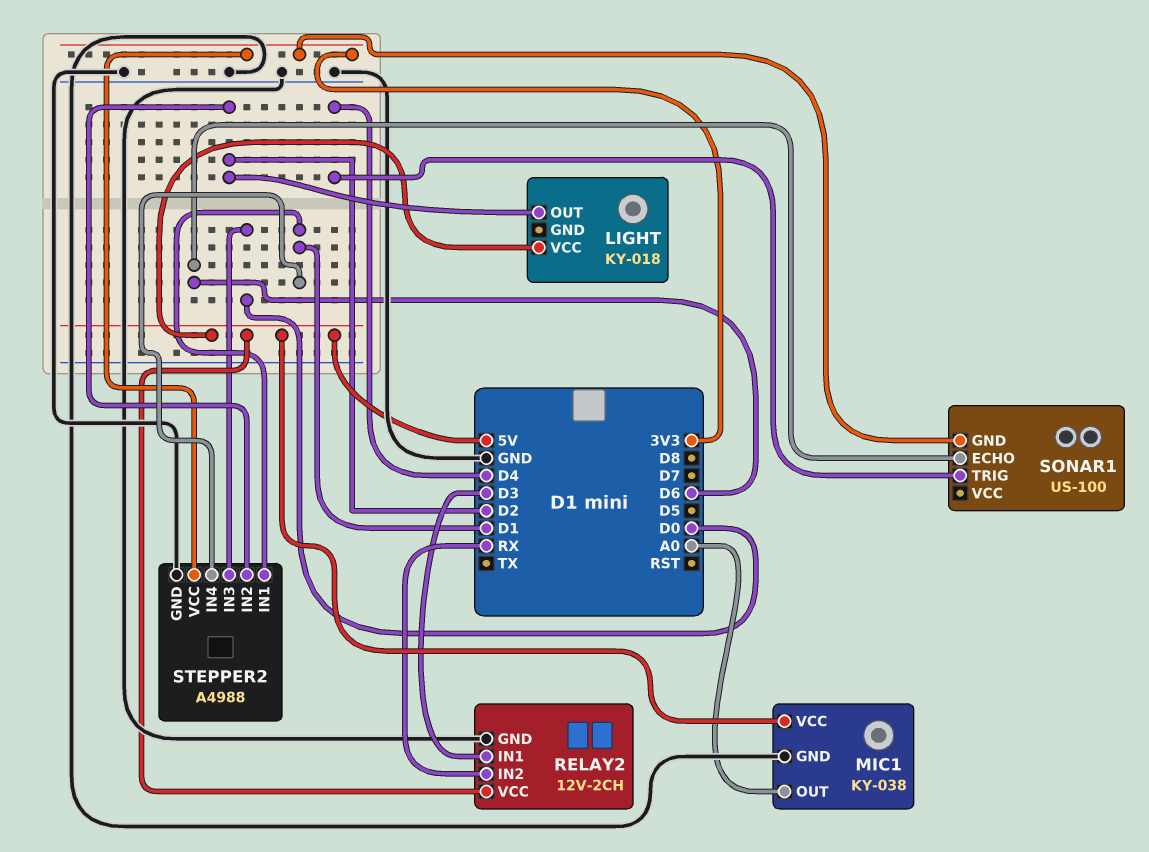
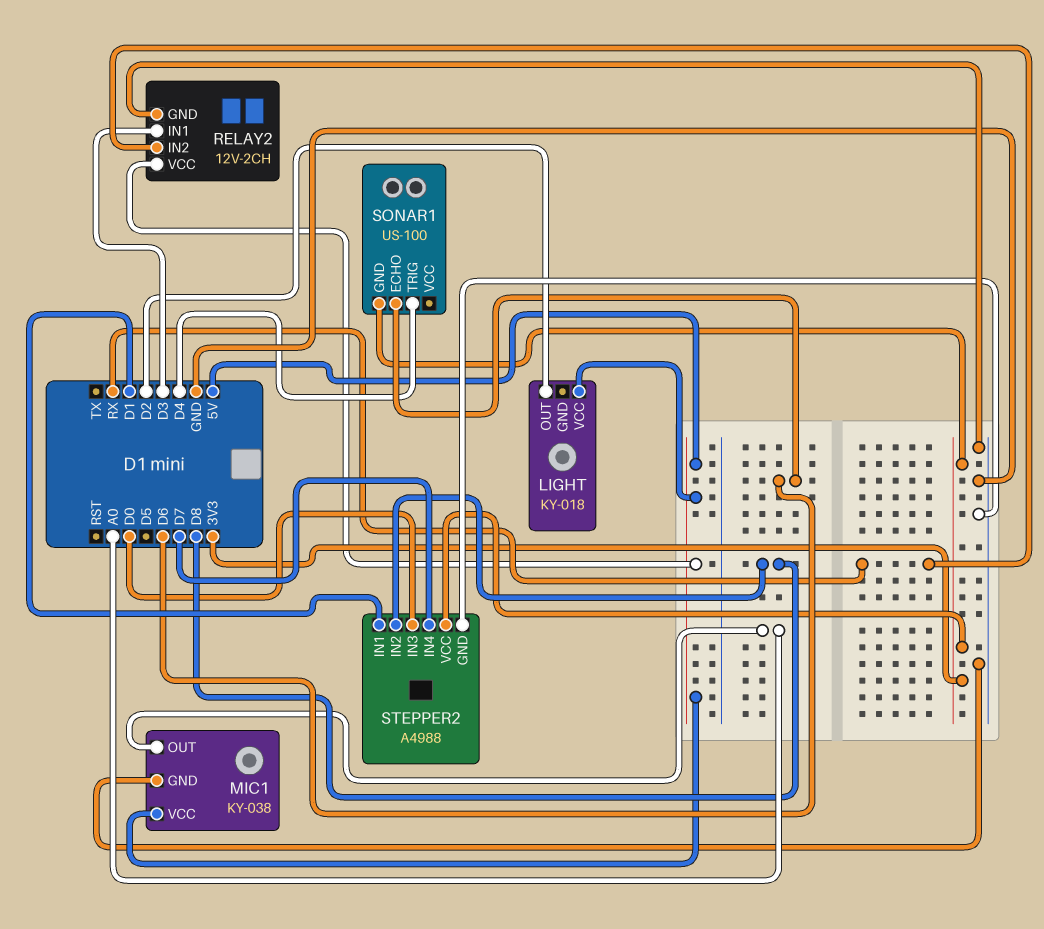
STEPPER2 pin IN2: D2 -> D8
STEPPER2 pin IN4: D1 -> D7

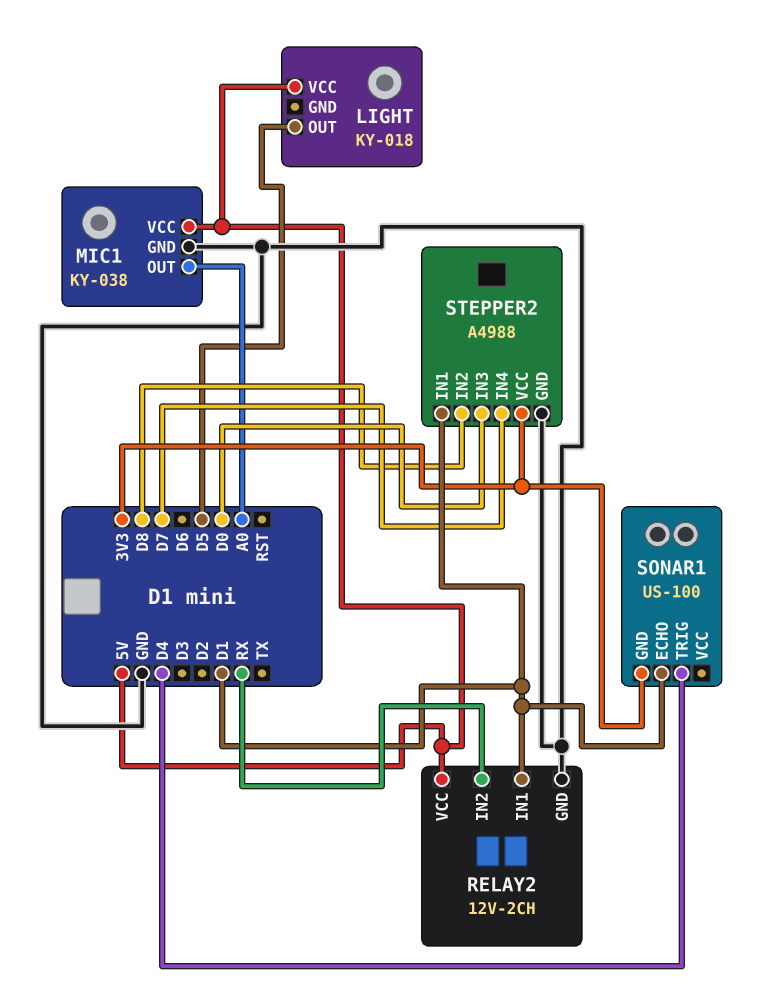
LIGHT pin OUT: D2 -> D5
RELAY2 pin IN1: D3 -> D1
SONAR1 pin ECHO: D6 -> D1

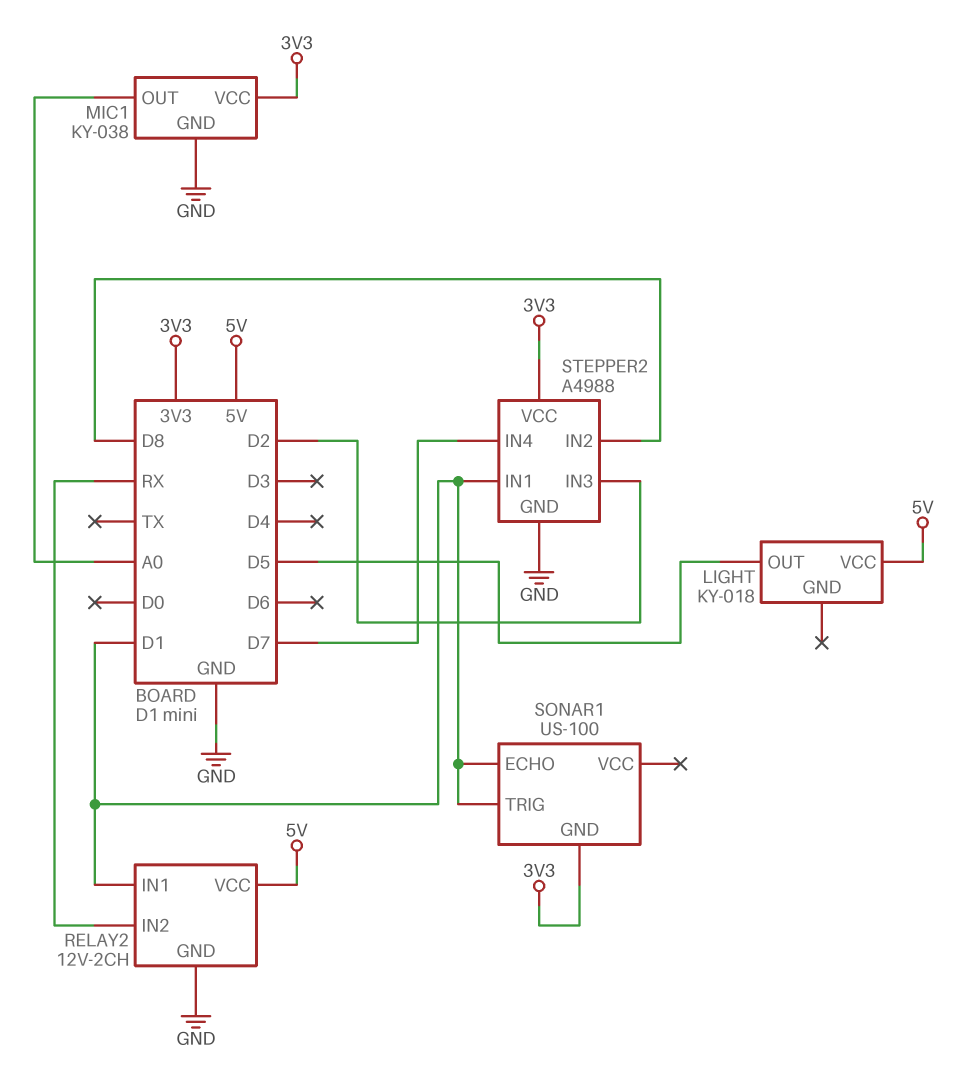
MIC1 pin VCC: 5V -> 3V3
SONAR1 pin TRIG: D4 -> D1
STEPPER2 pin IN3: D0 -> D2

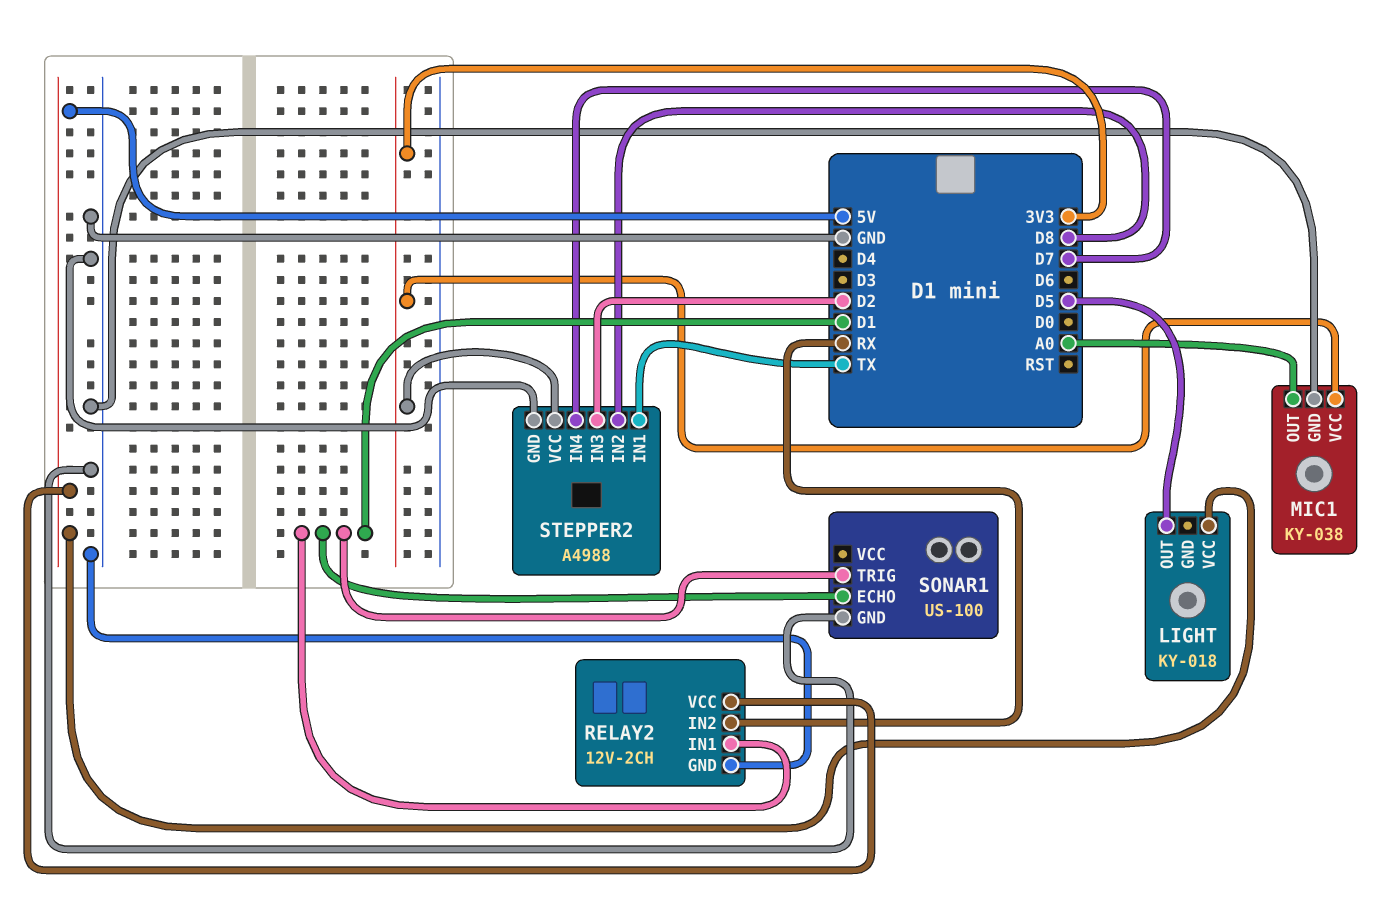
SONAR1 pin GND: 3V3 -> GND
STEPPER2 pin IN1: D1 -> TX

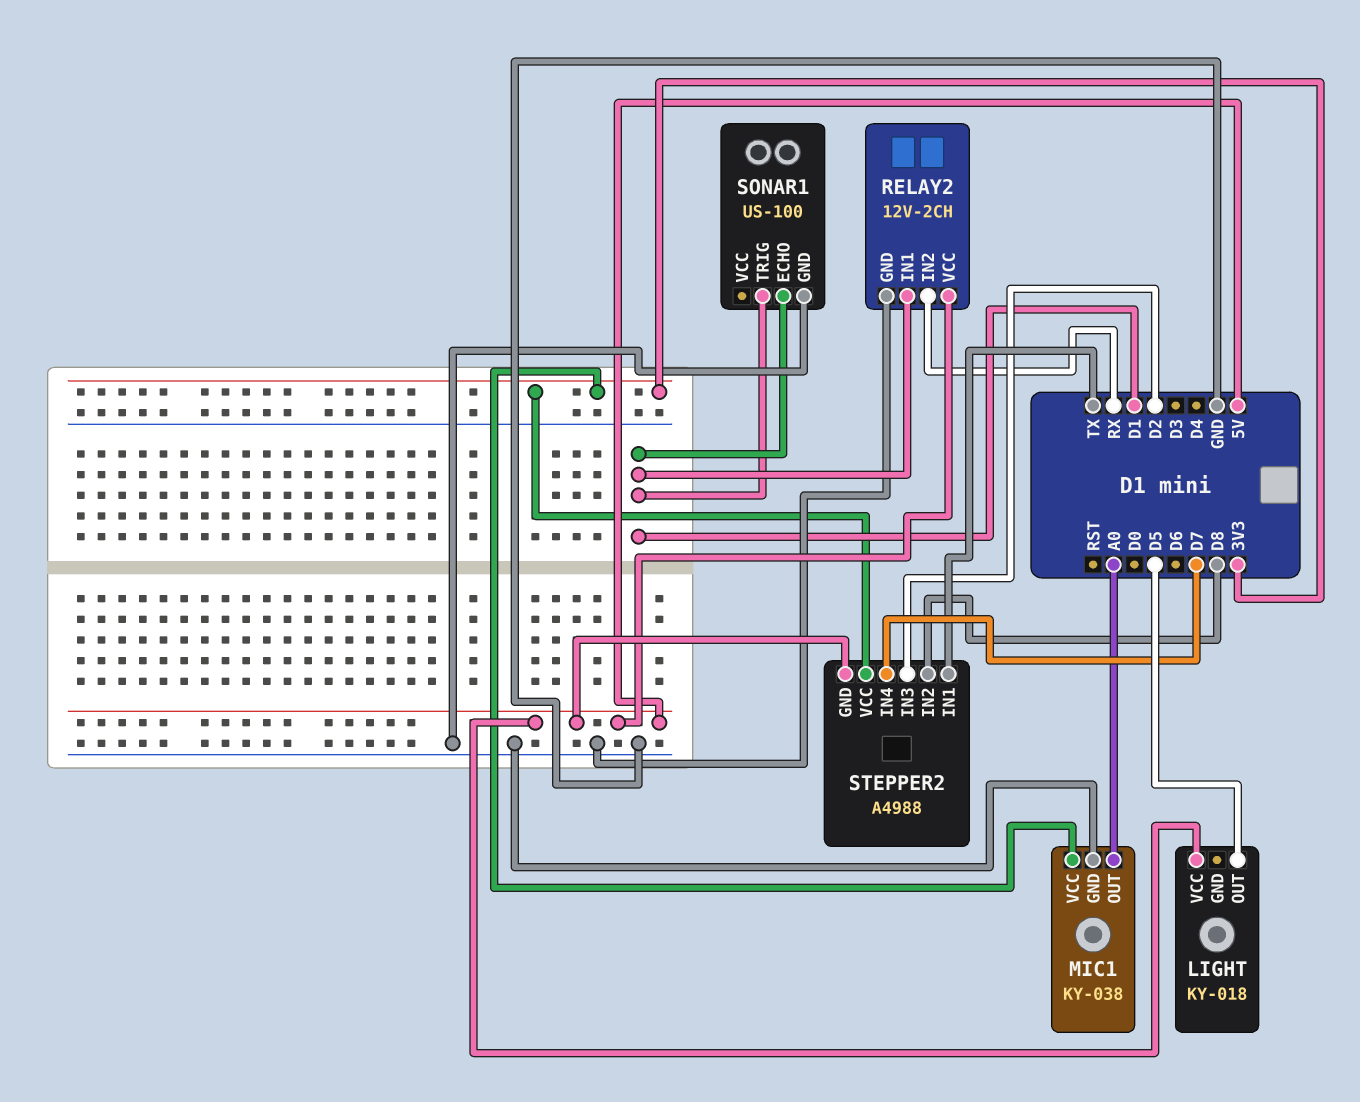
STEPPER2 pin GND: GND -> 5V

